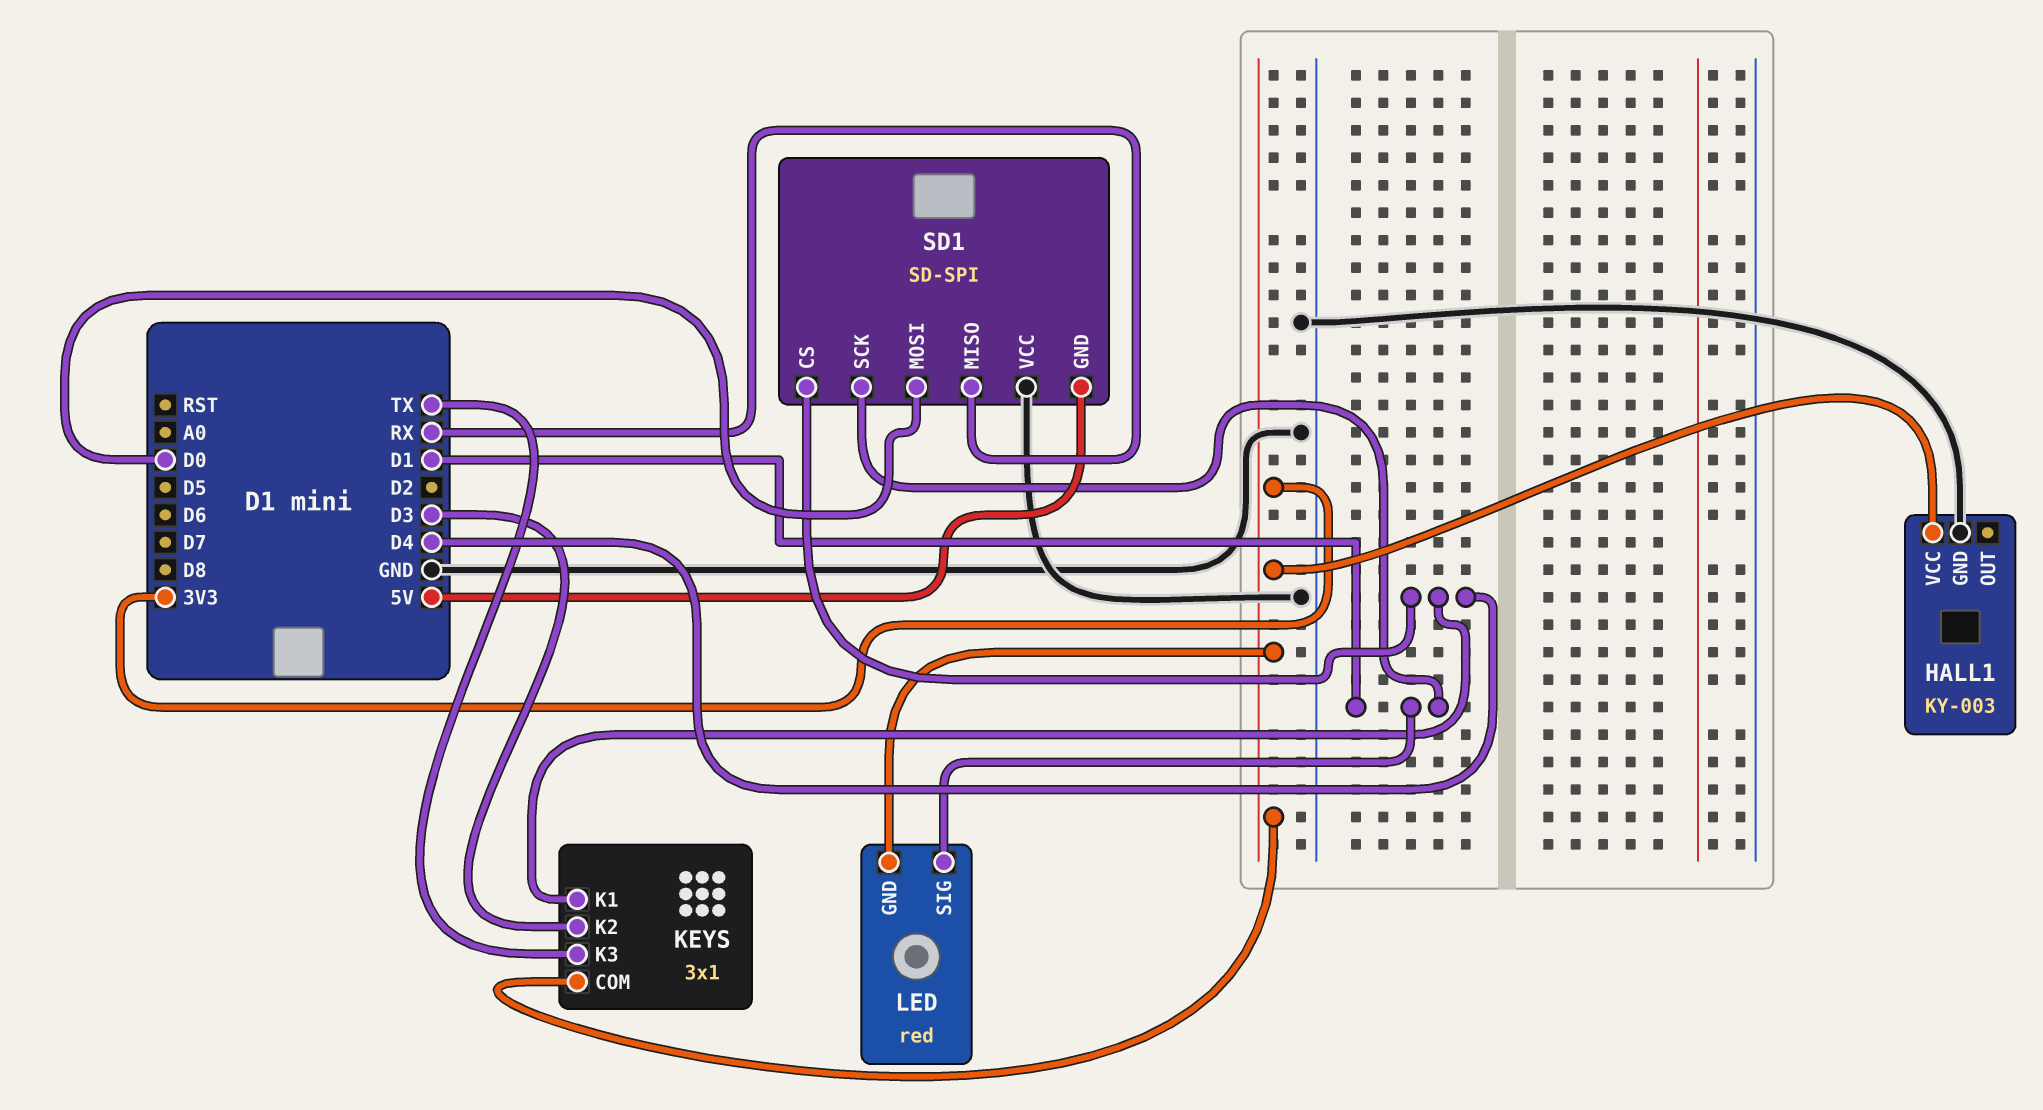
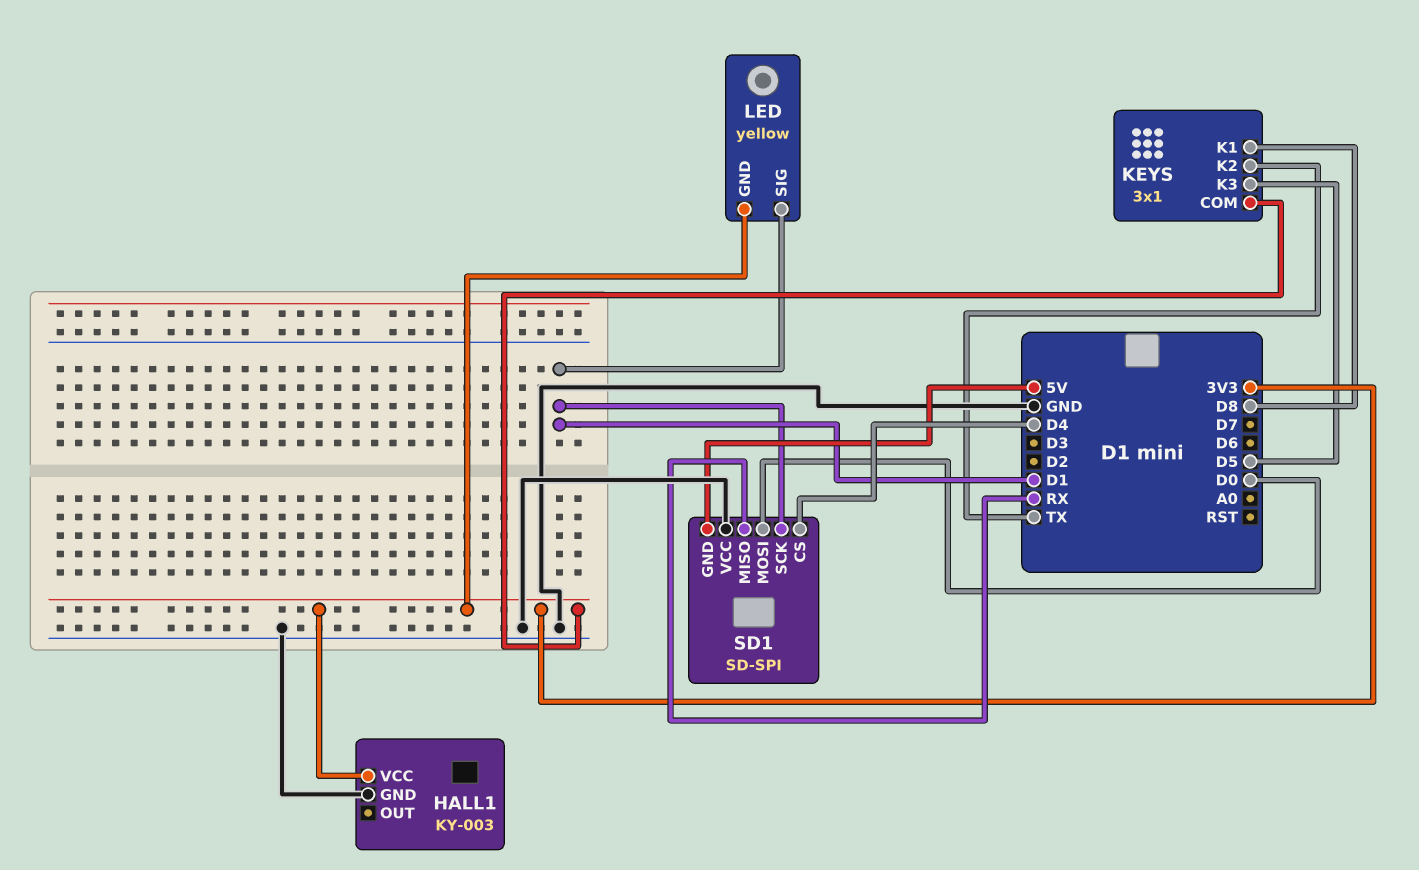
KEYS pin K1: D4 -> D8
KEYS pin K2: D3 -> TX
KEYS pin K3: TX -> D5
LED: red -> yellow

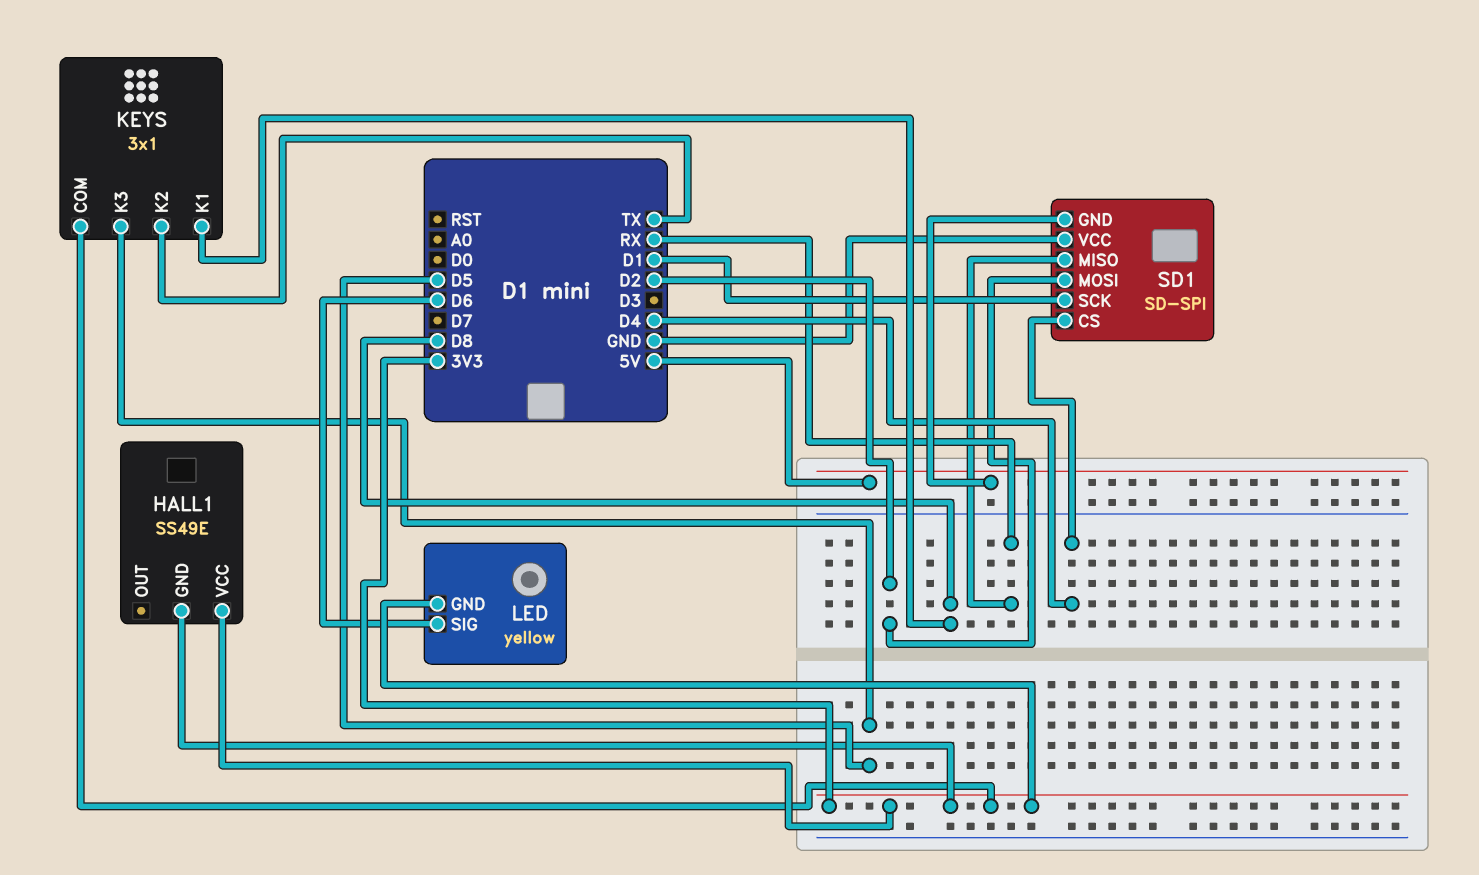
HALL1: KY-003 -> SS49E
HALL1 pin GND: GND -> 3V3
LED pin SIG: D1 -> D6
SD1 pin MOSI: D0 -> D2

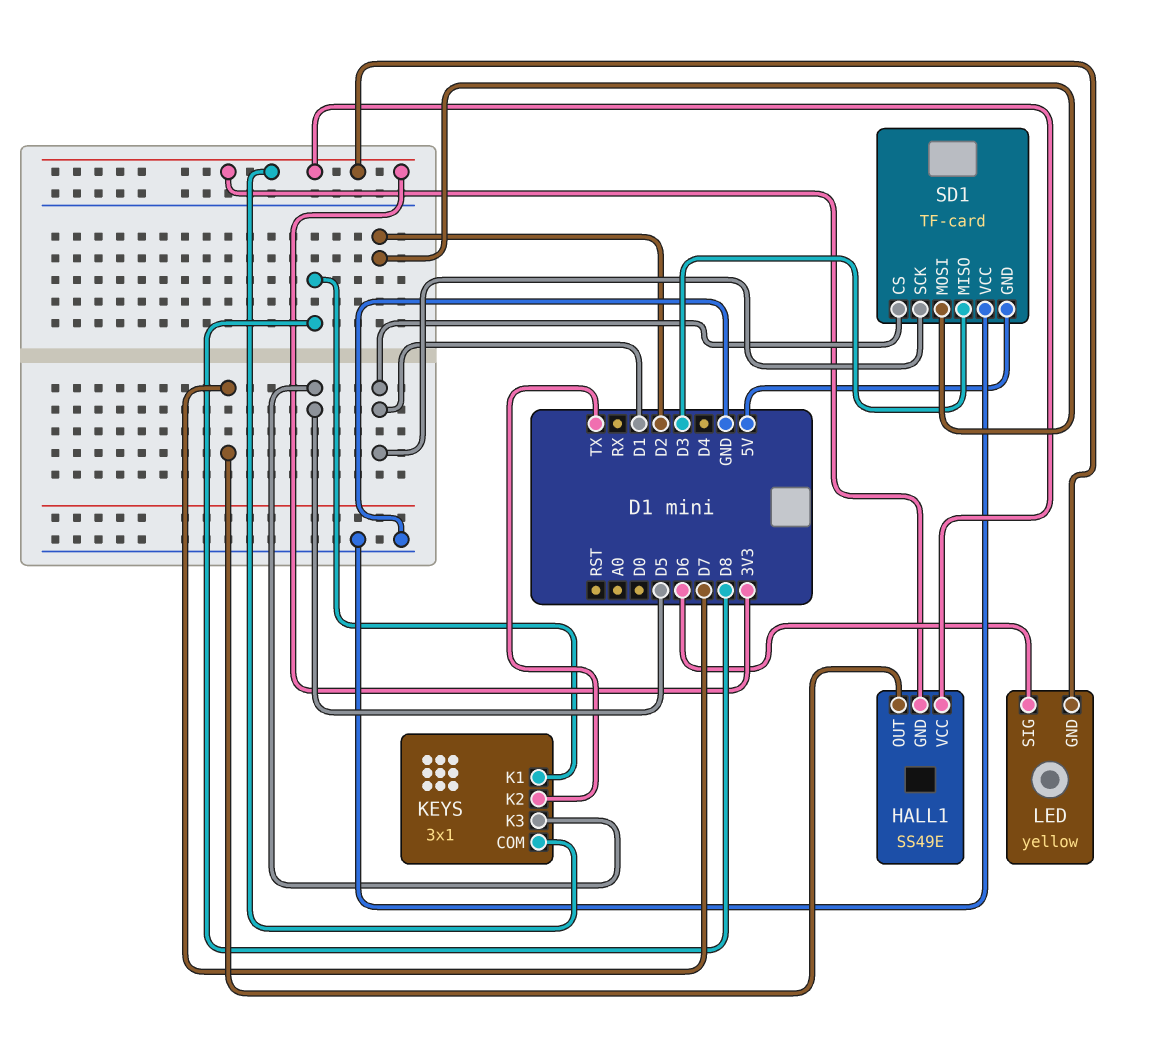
HALL1 pin OUT: none -> D7
SD1: SD-SPI -> TF-card
SD1 pin CS: D4 -> D1
SD1 pin MISO: RX -> D3

